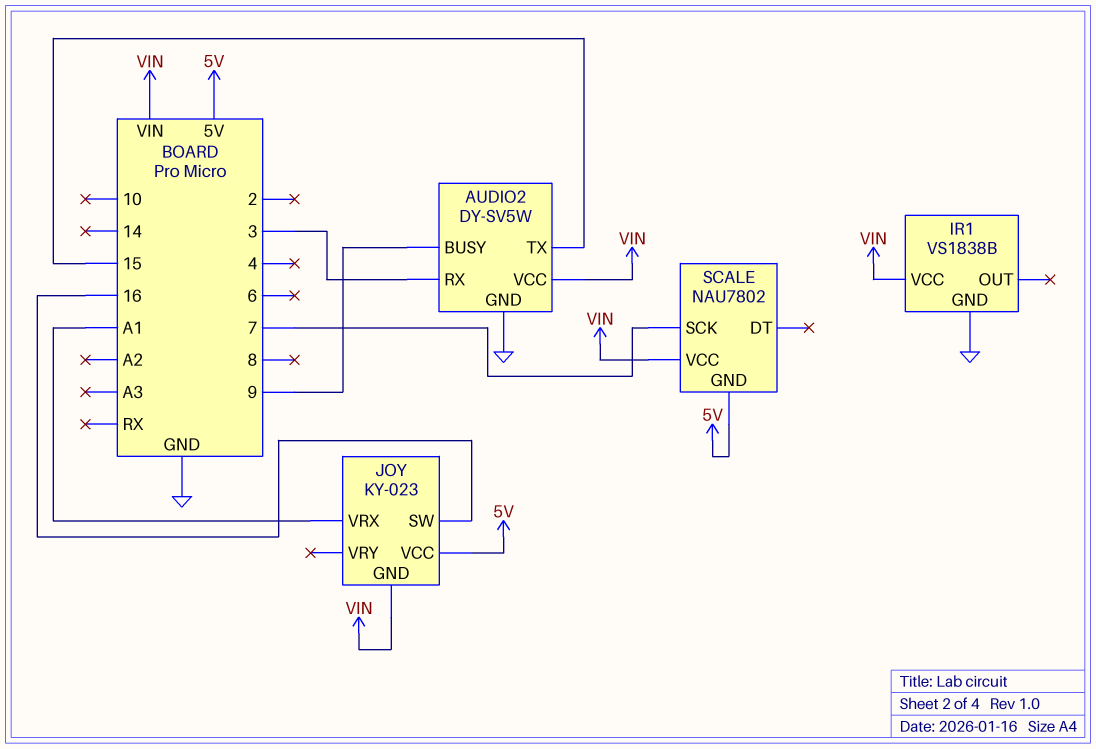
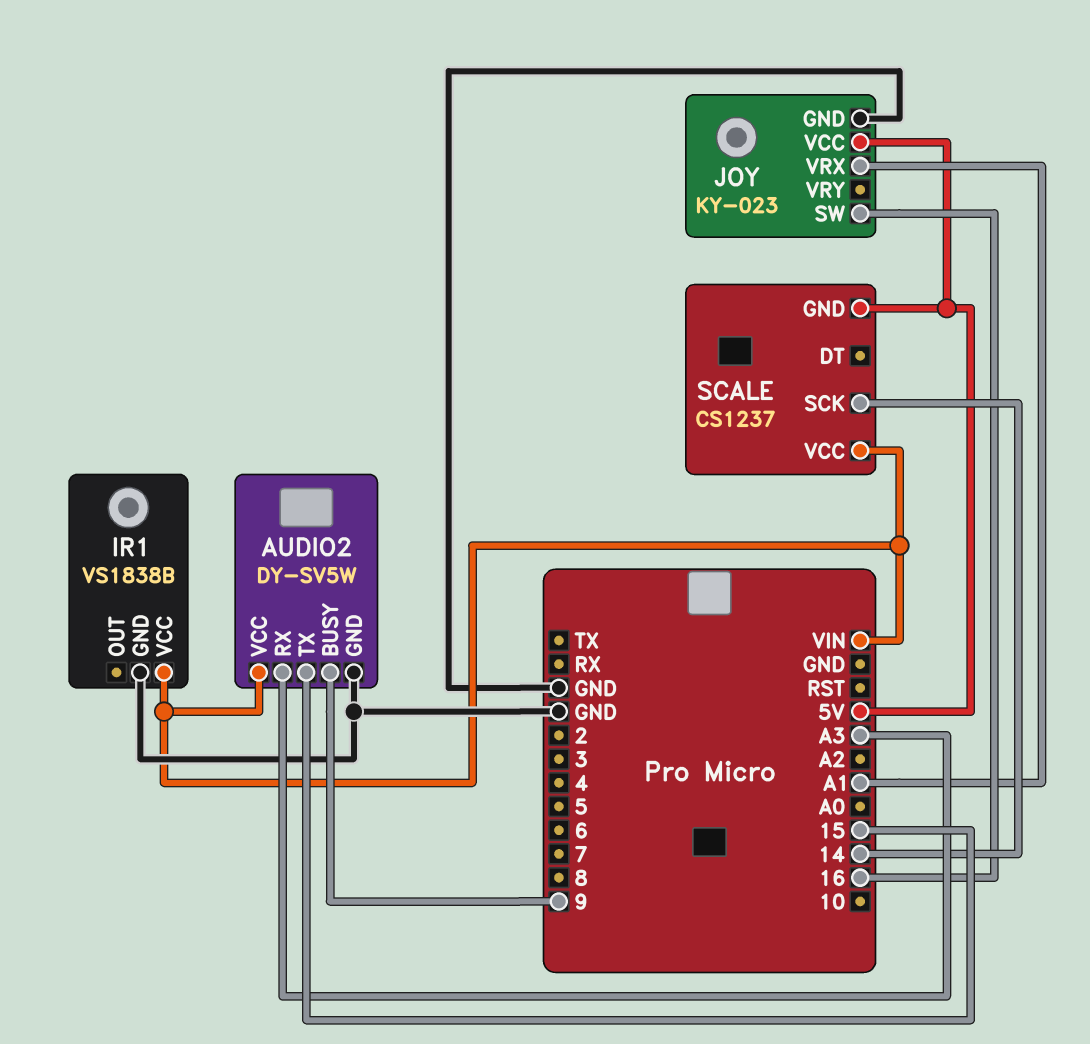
AUDIO2 pin RX: 3 -> A3
JOY pin GND: VIN -> GND
SCALE: NAU7802 -> CS1237
SCALE pin SCK: 7 -> 14

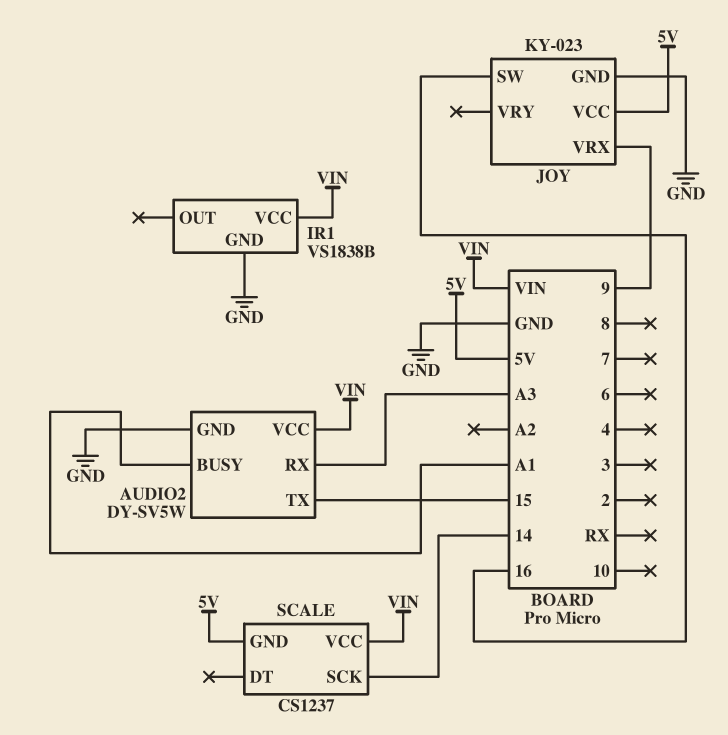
AUDIO2 pin BUSY: 9 -> A1
JOY pin VRX: A1 -> 9

